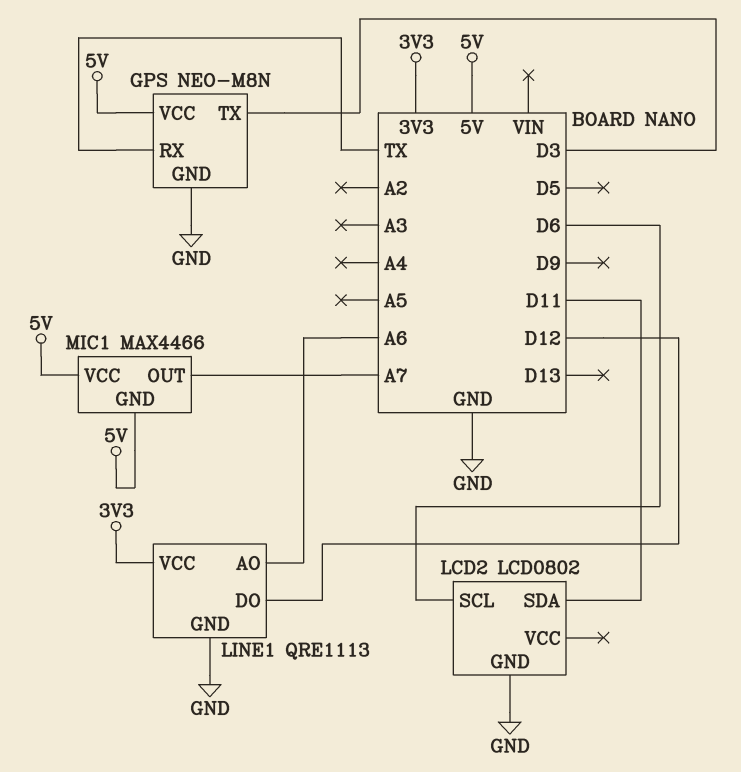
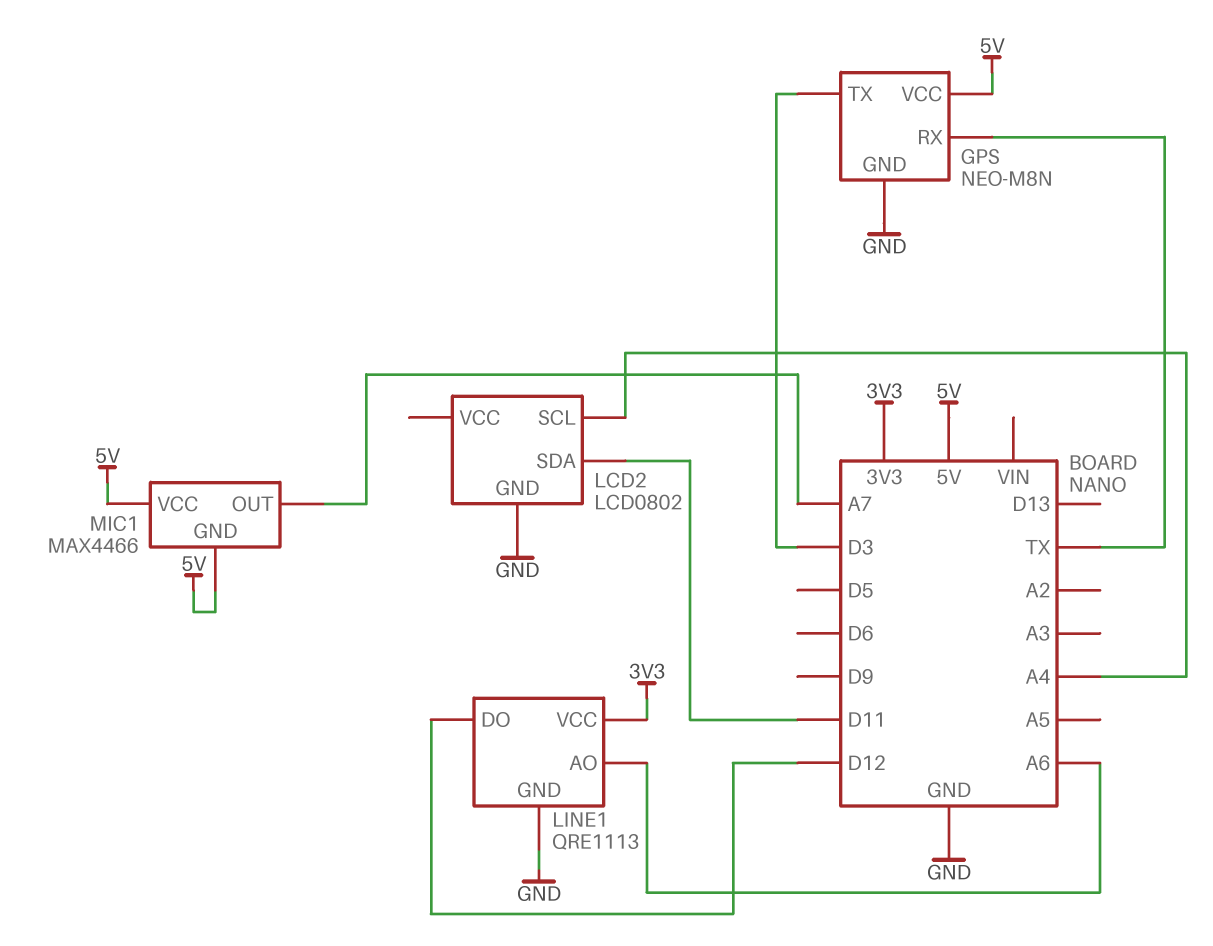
LCD2 pin SCL: D6 -> A4

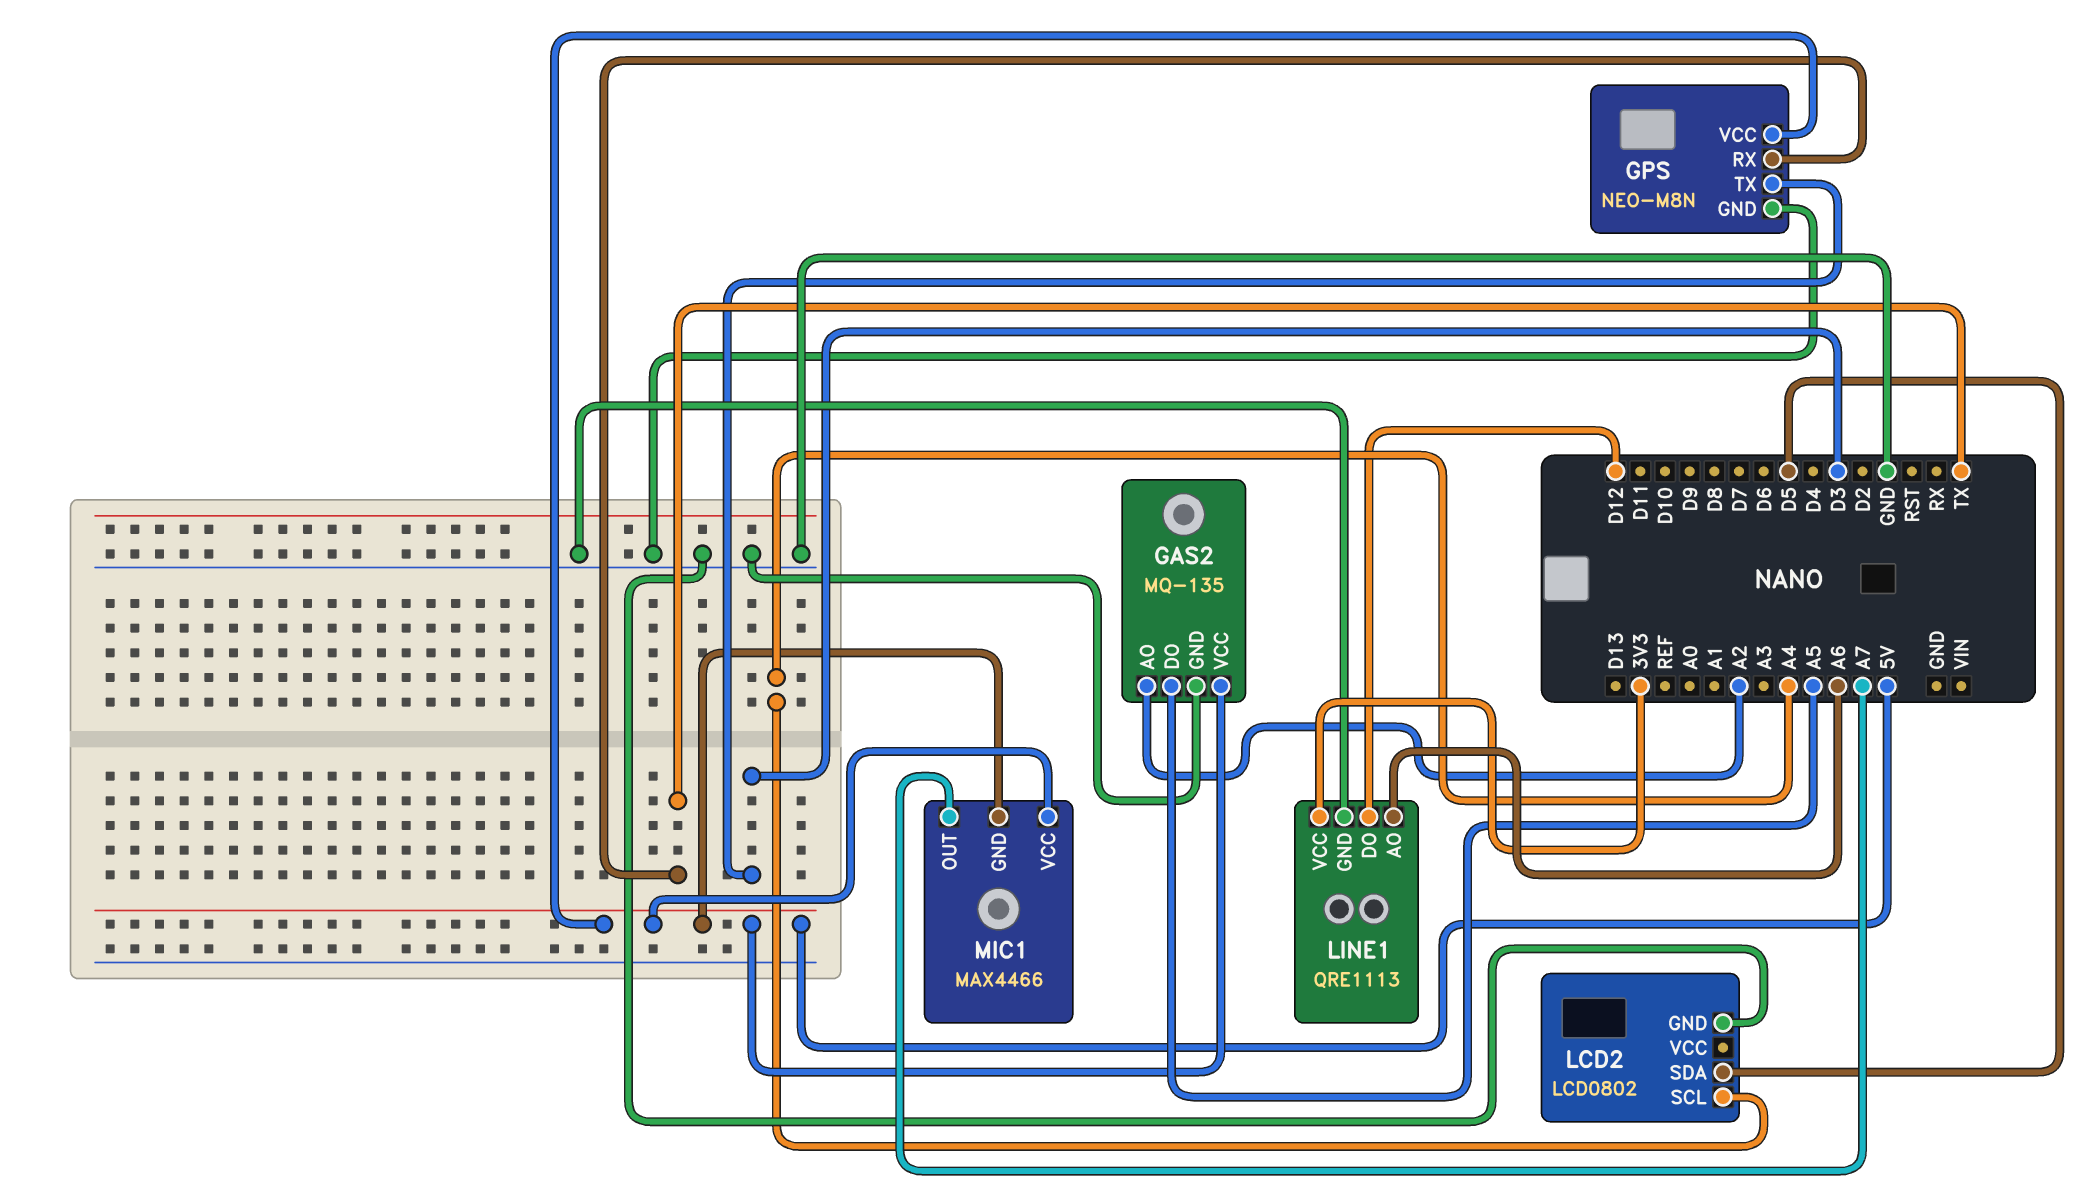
GAS2: none -> MQ-135
GAS2 pin AO: none -> A2
GAS2 pin DO: none -> A5
GAS2 pin GND: none -> GND
GAS2 pin VCC: none -> 5V
LCD2 pin SDA: D11 -> D5

